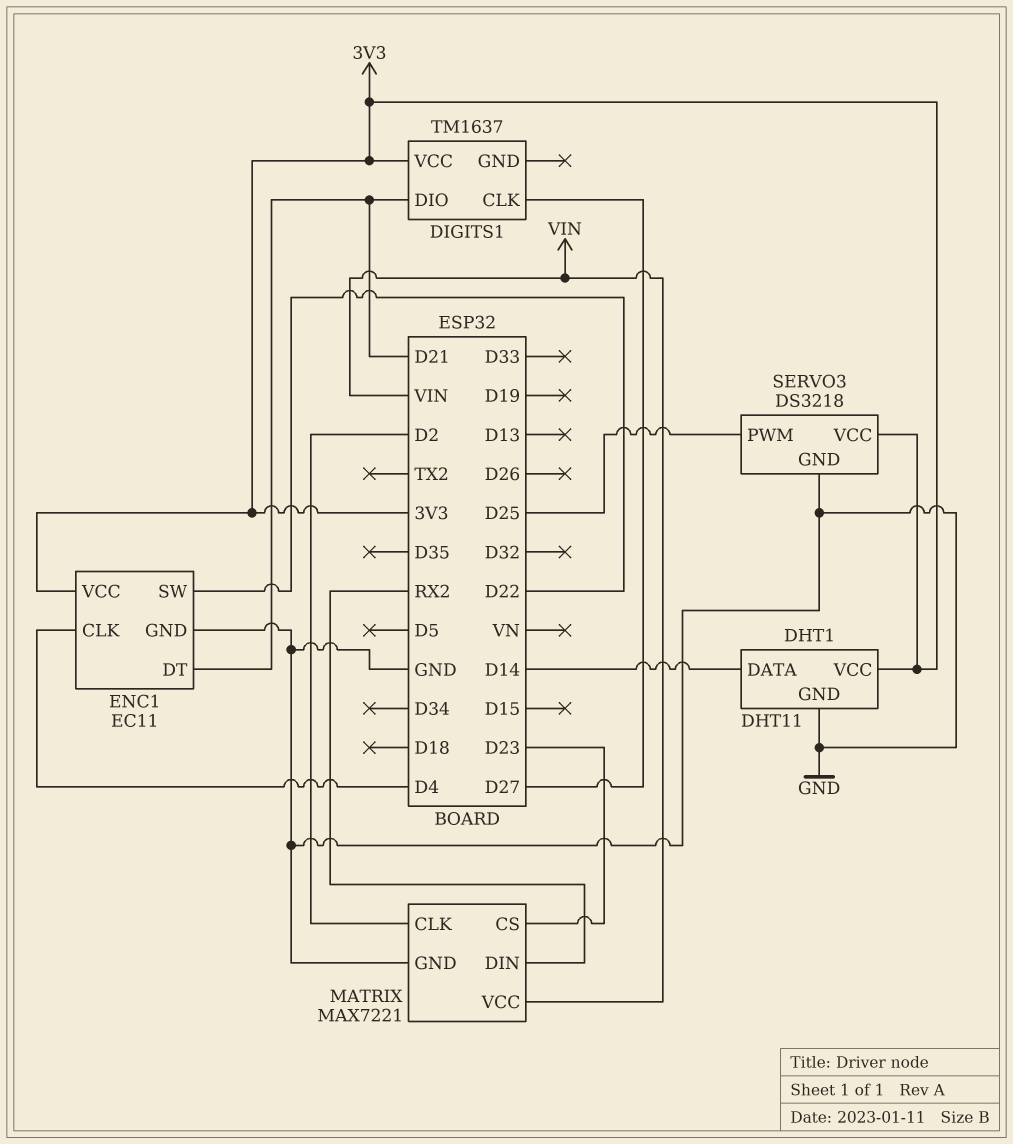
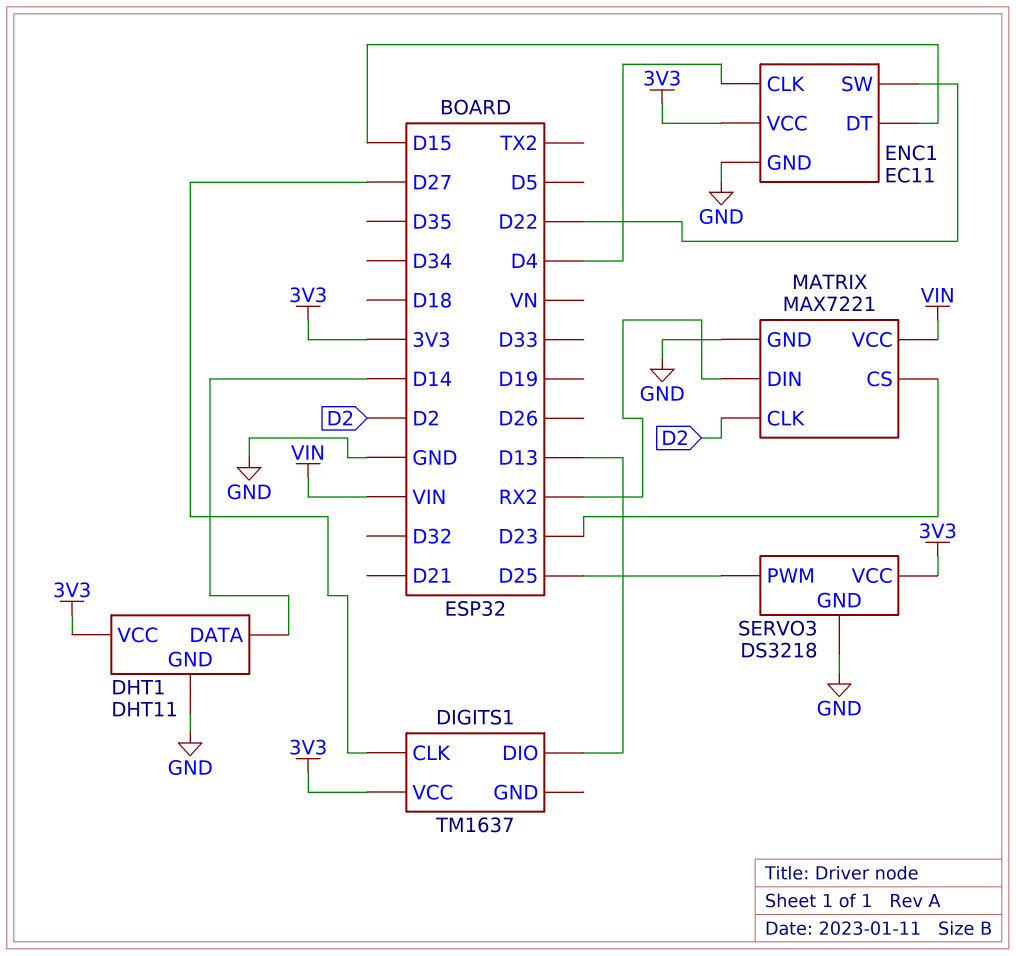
DIGITS1 pin DIO: D21 -> D13
ENC1 pin DT: D21 -> D15

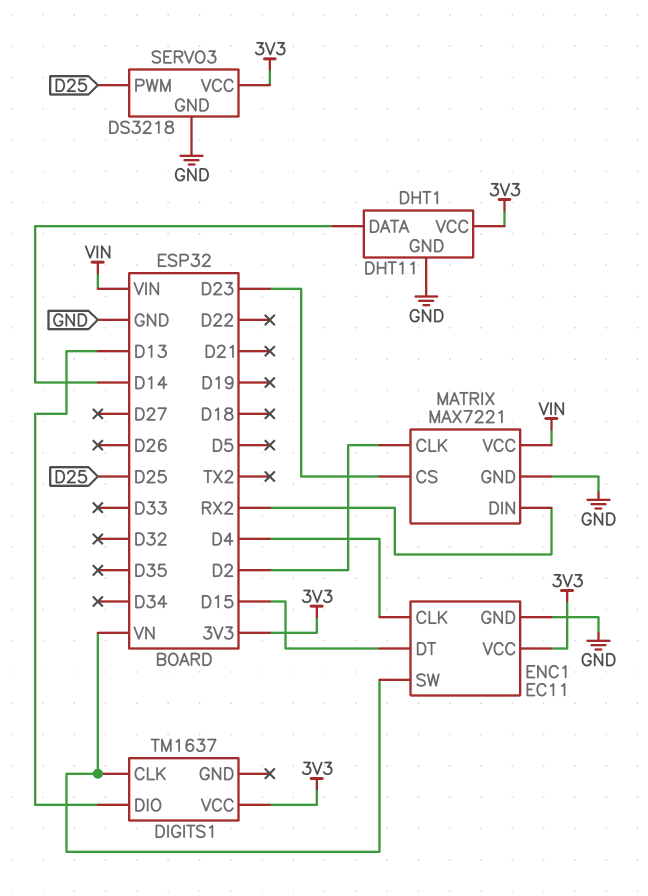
DIGITS1 pin CLK: D27 -> VN
ENC1 pin SW: D22 -> VN

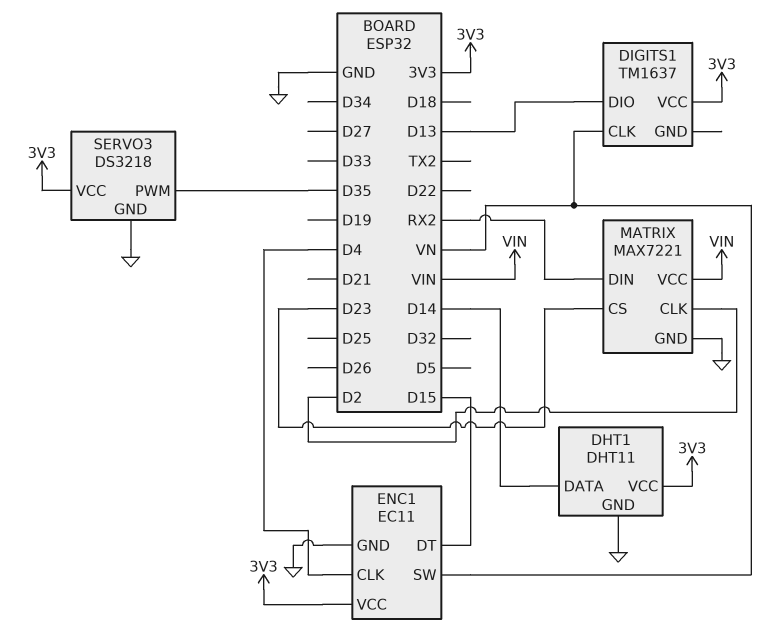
SERVO3 pin PWM: D25 -> D35

